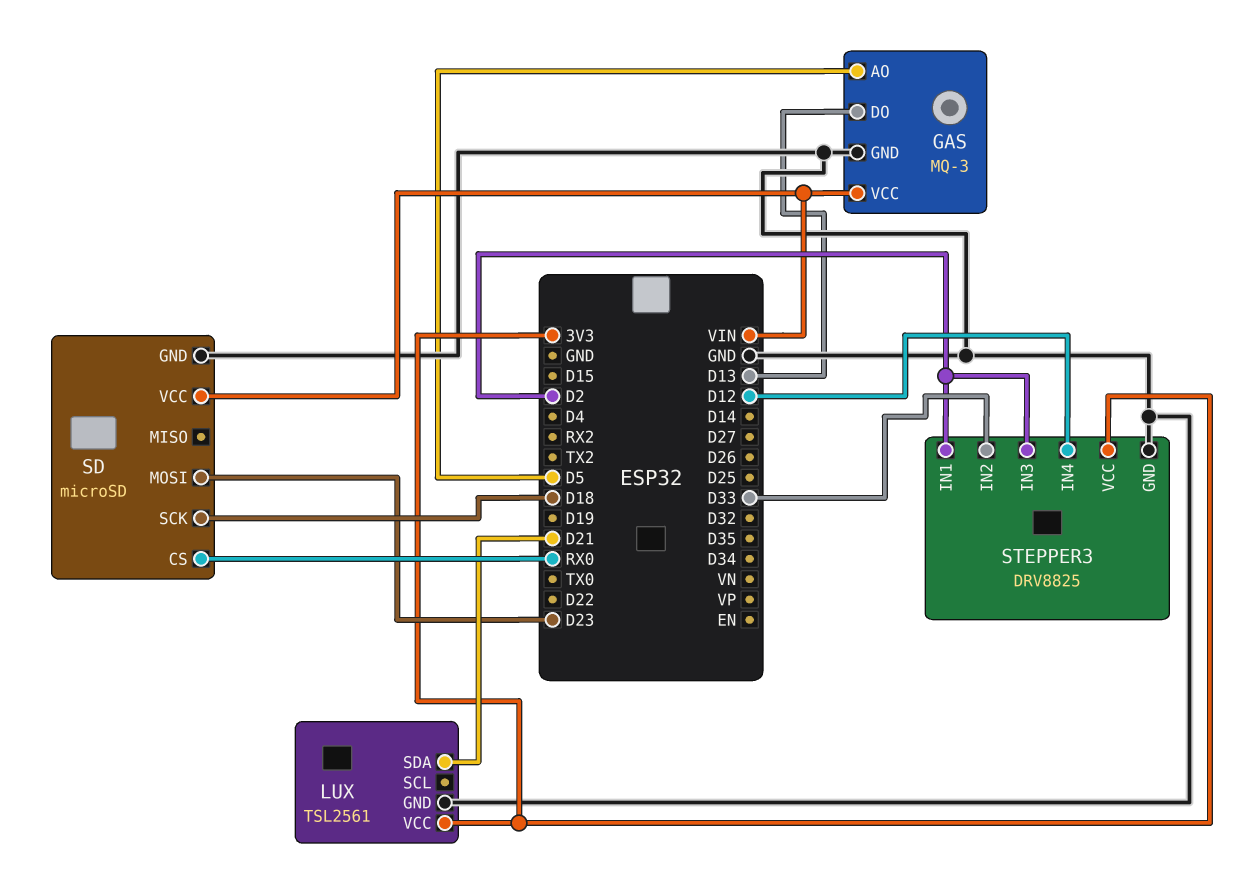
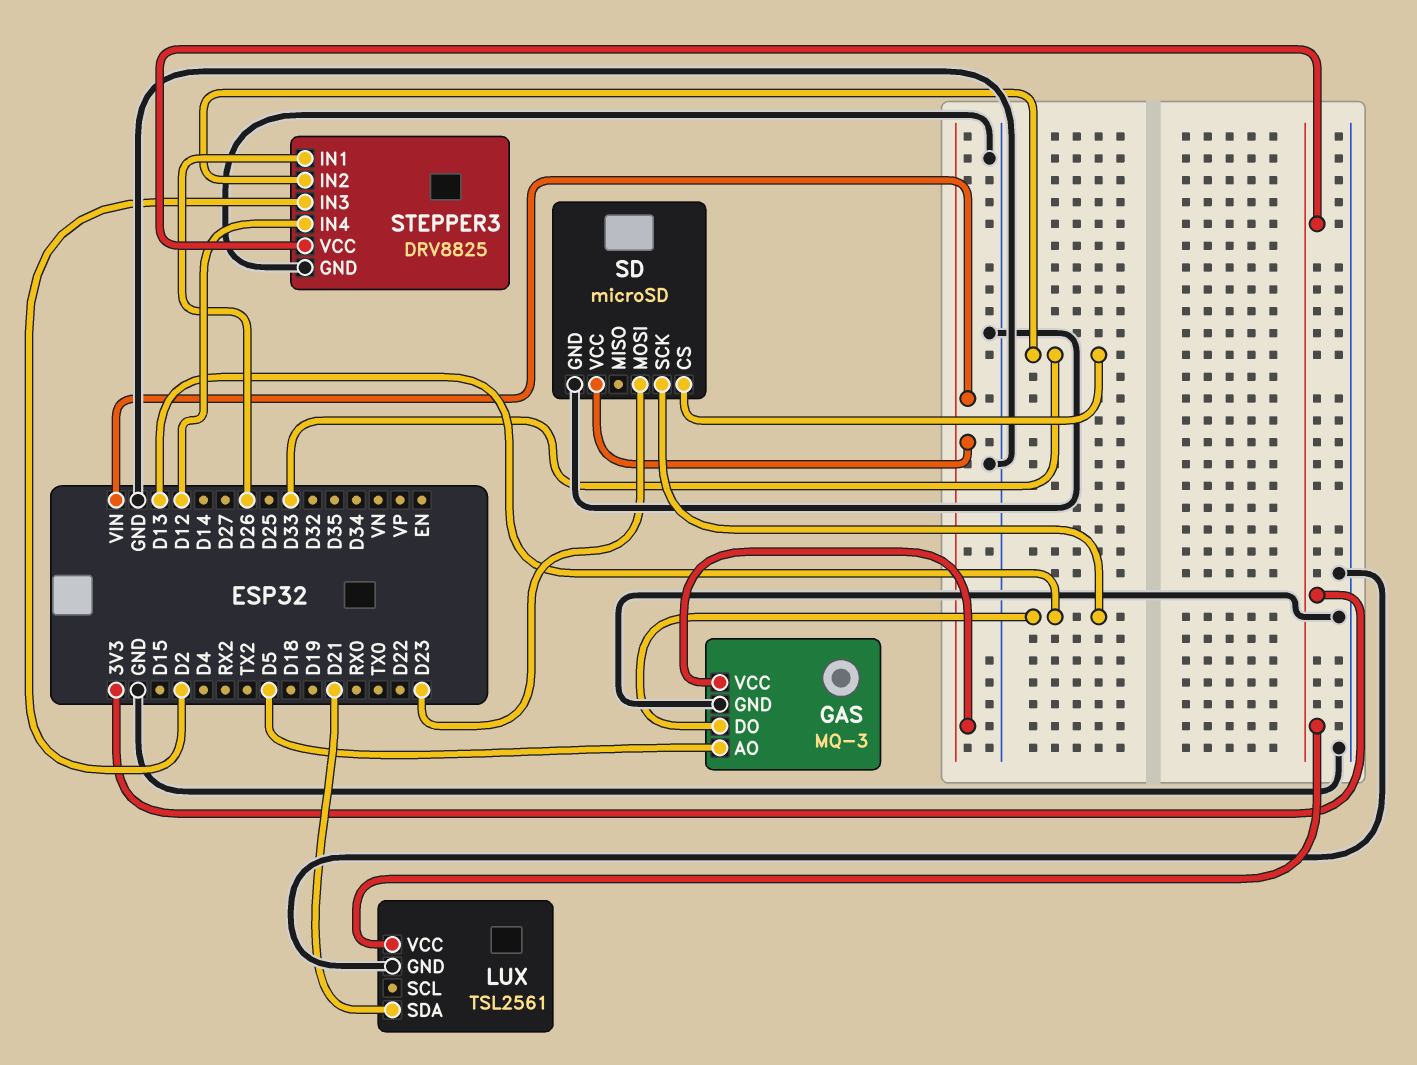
SD pin CS: RX0 -> D33
SD pin SCK: D18 -> D13
STEPPER3 pin IN1: D2 -> D26

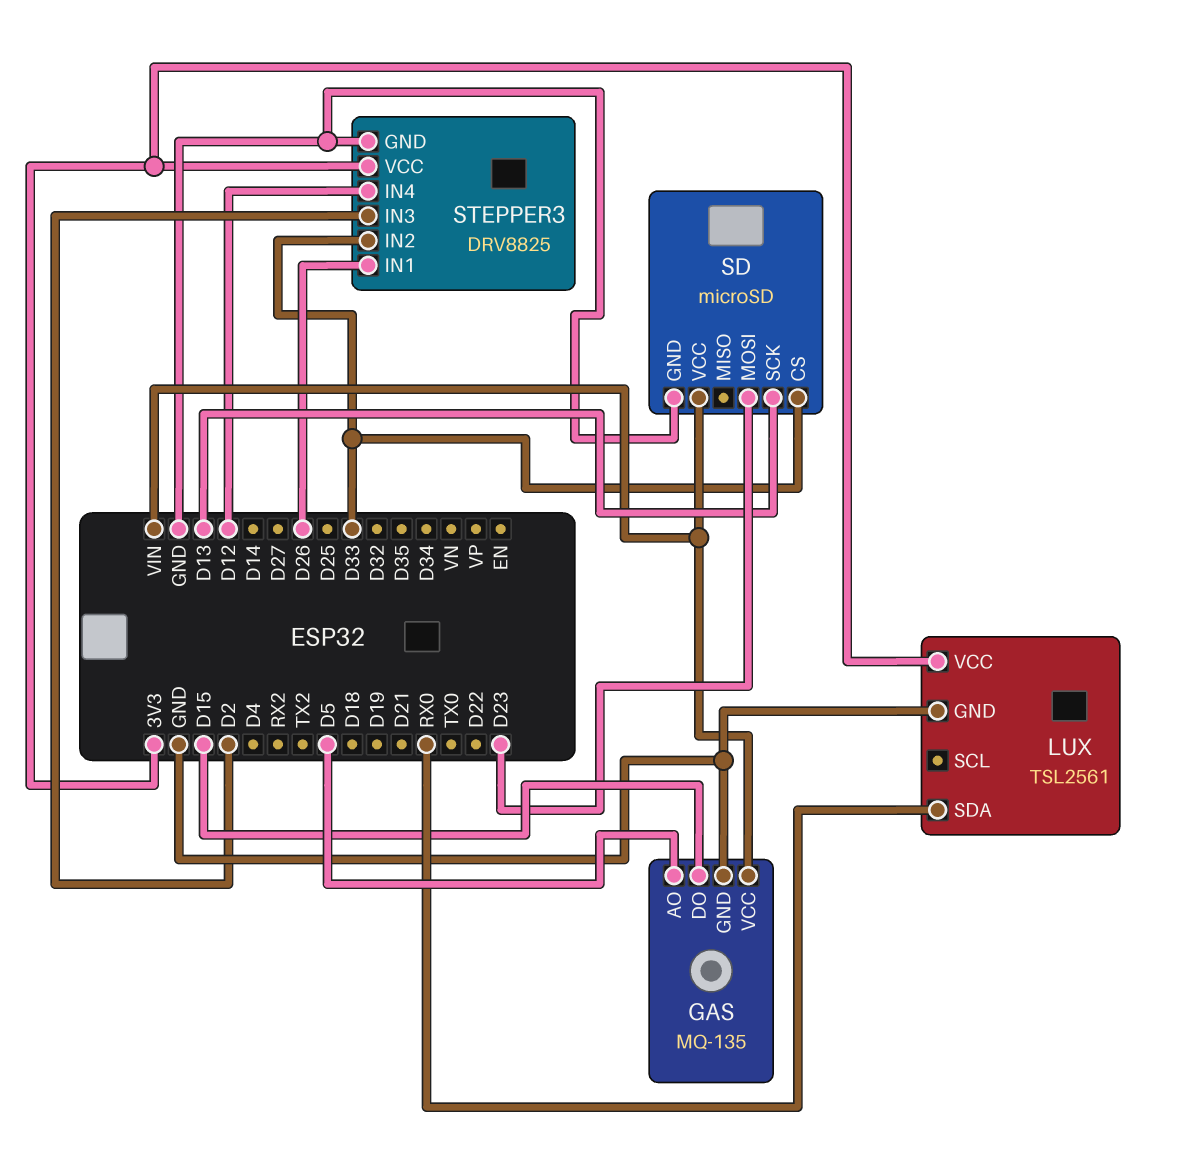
GAS: MQ-3 -> MQ-135
GAS pin DO: D13 -> D15
LUX pin SDA: D21 -> RX0

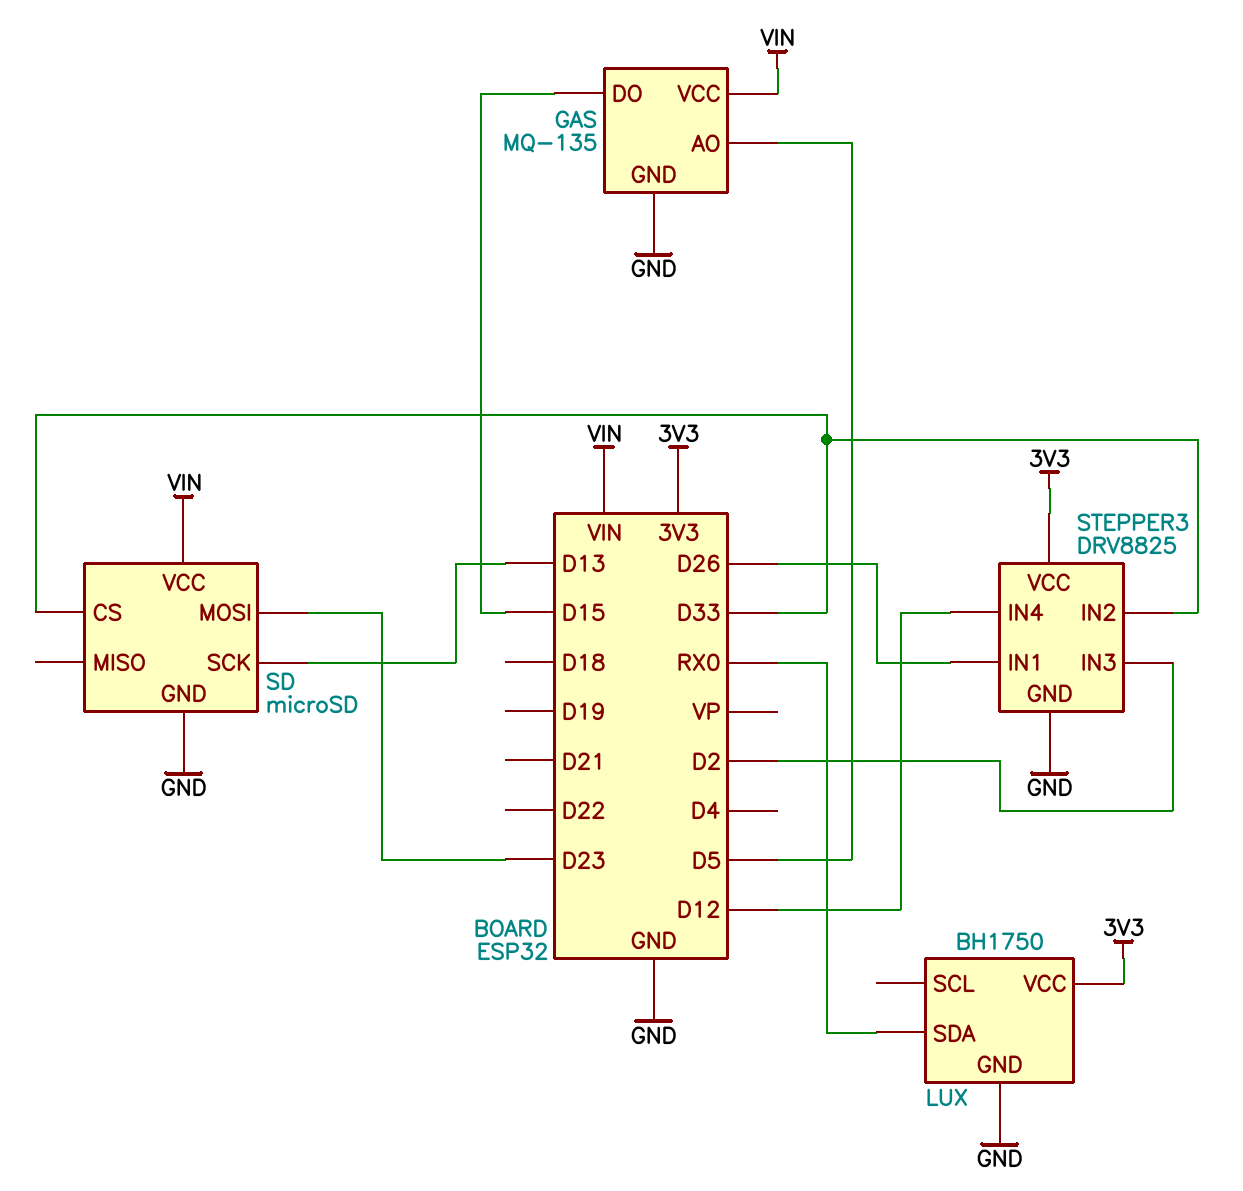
LUX: TSL2561 -> BH1750

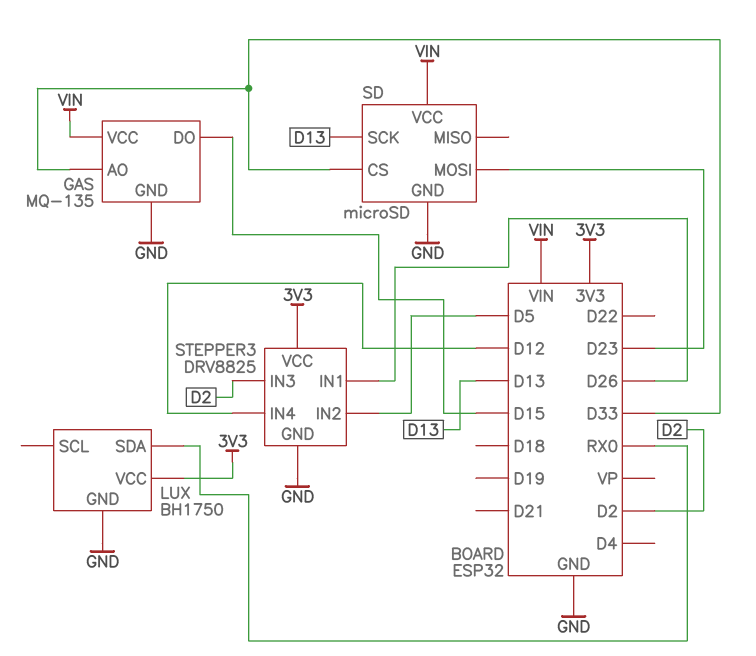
GAS pin AO: D5 -> D33
STEPPER3 pin IN2: D33 -> D5

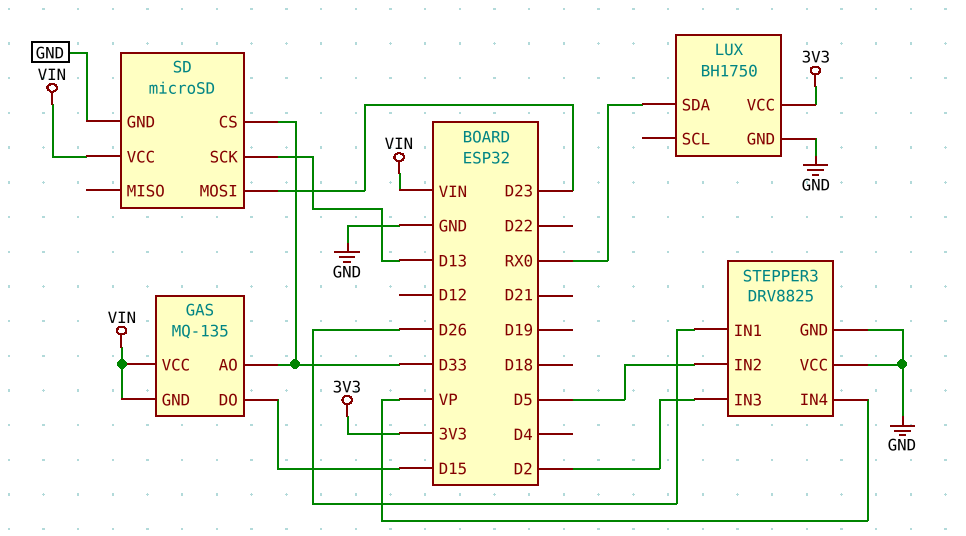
GAS pin GND: GND -> VIN
STEPPER3 pin IN4: D12 -> VP
STEPPER3 pin VCC: 3V3 -> GND

